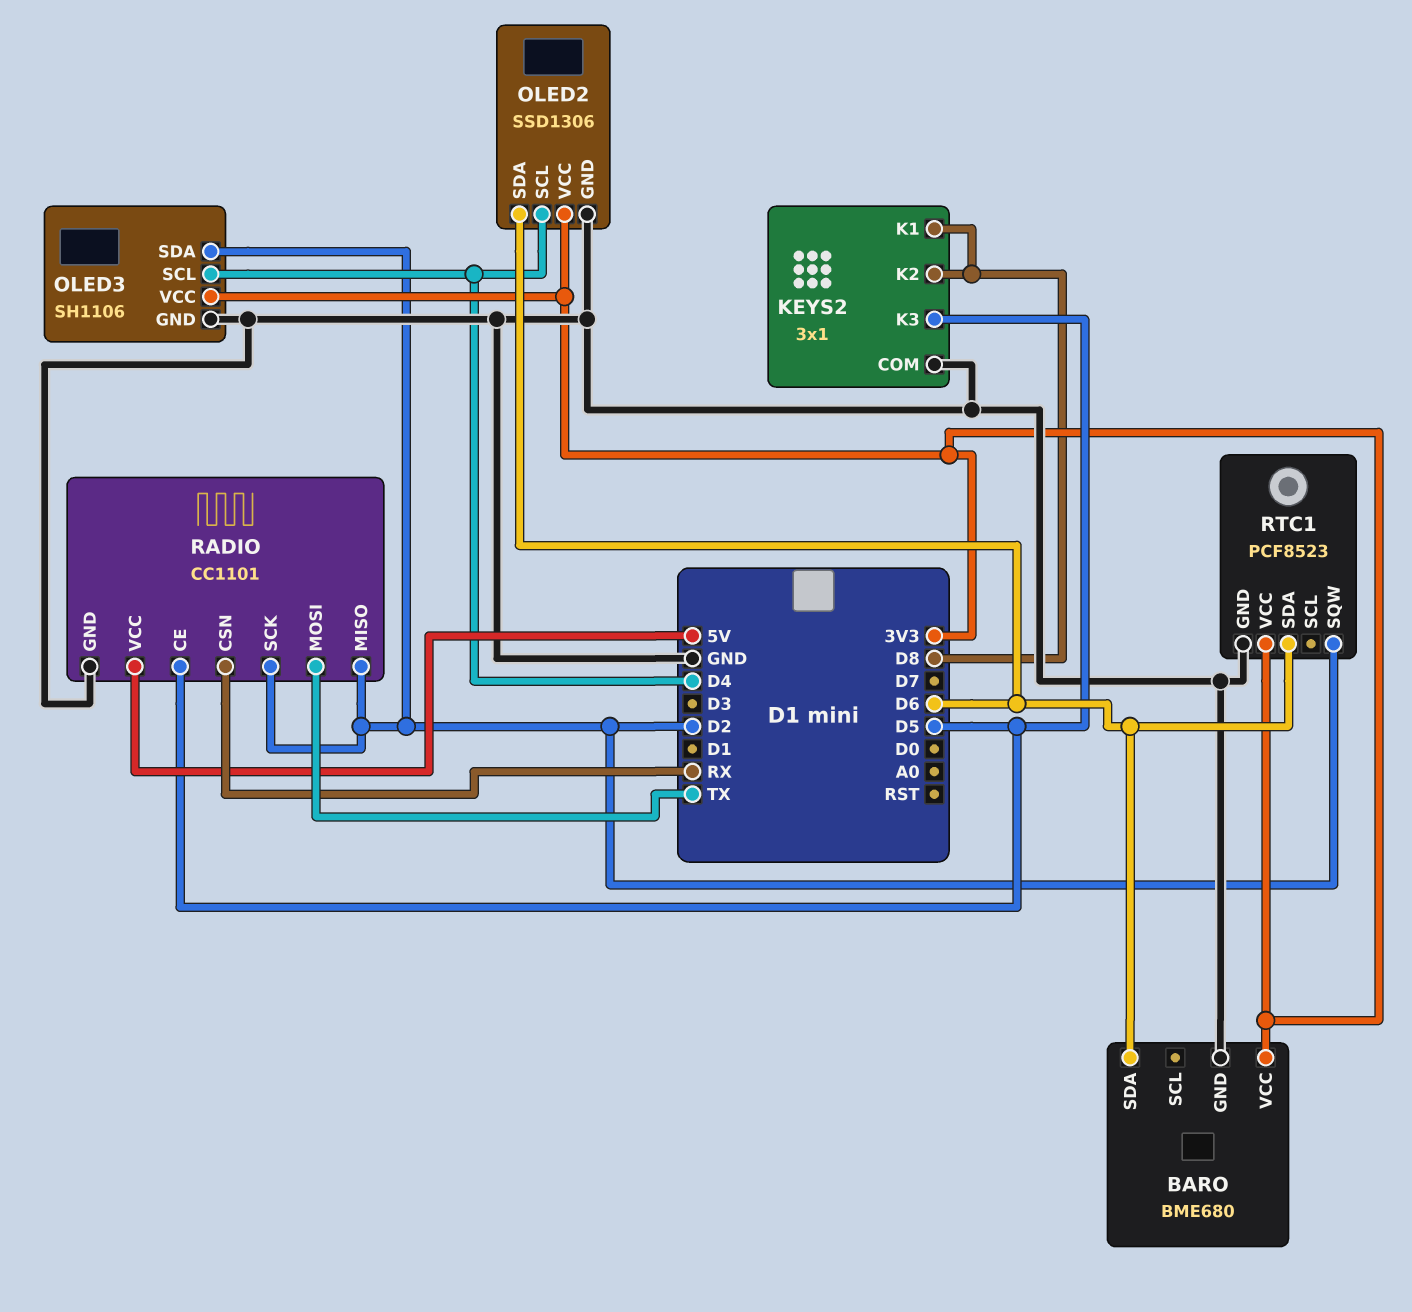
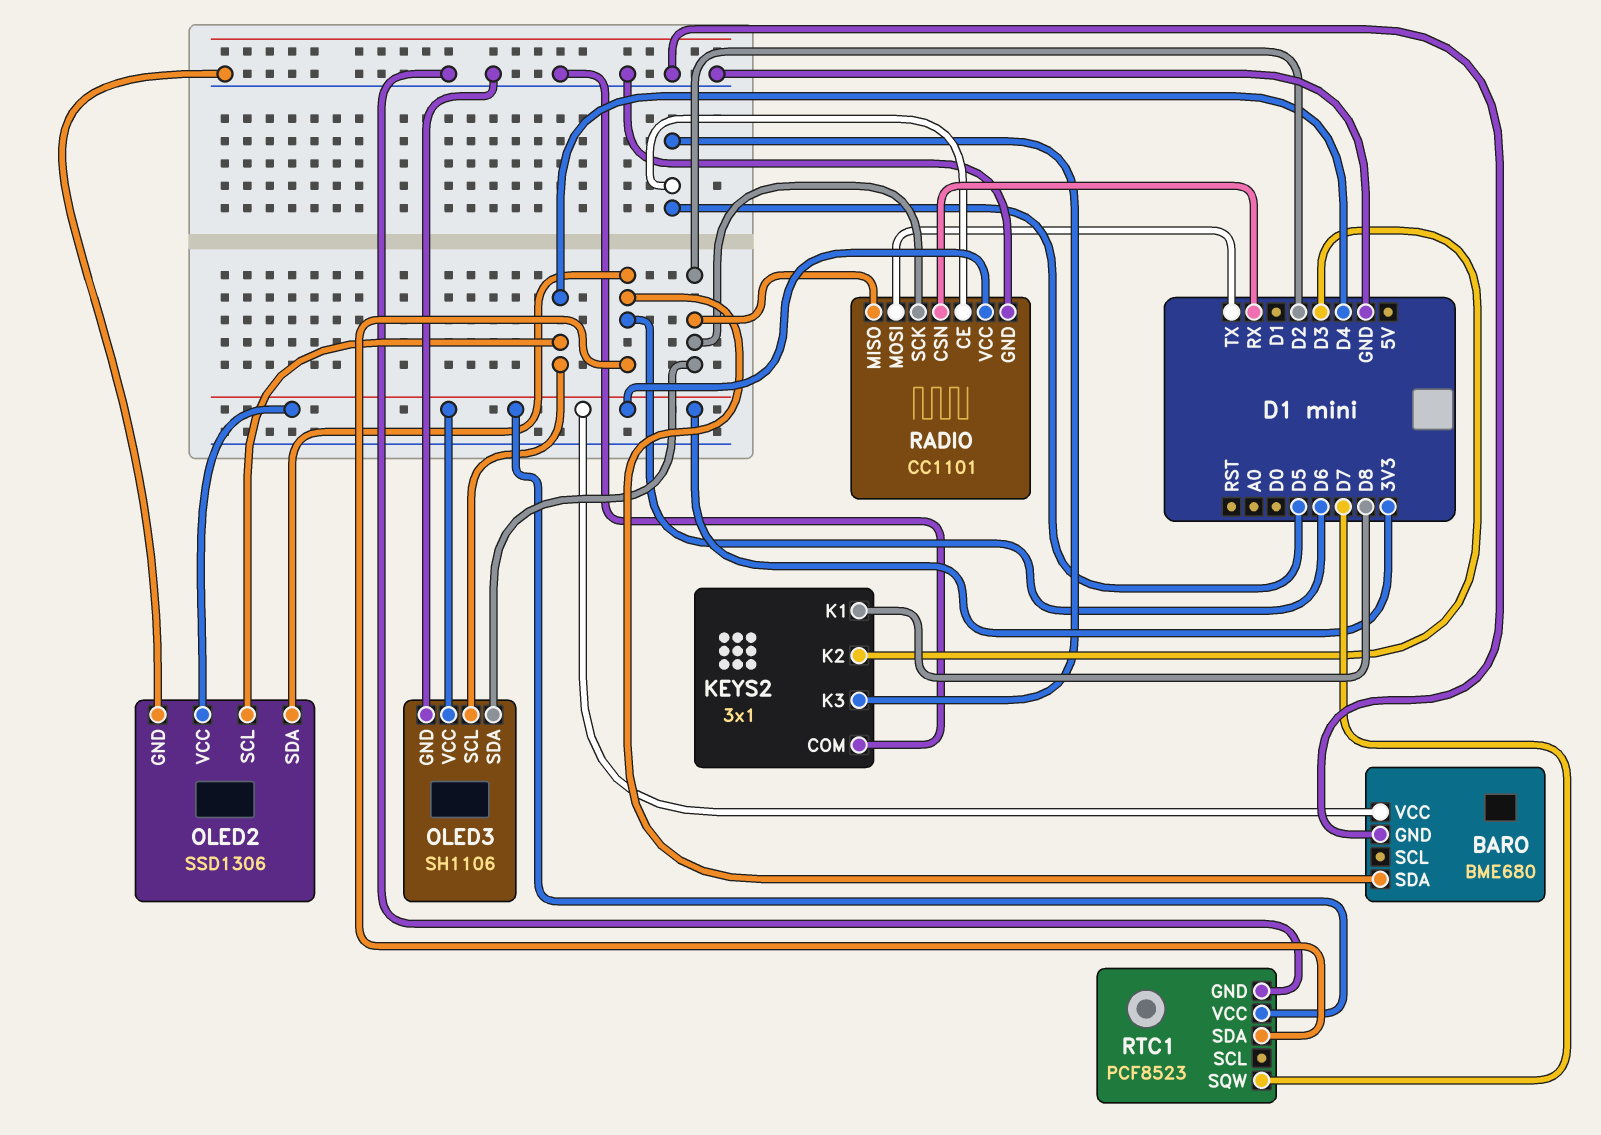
KEYS2 pin K2: D8 -> D3
RADIO pin VCC: 5V -> 3V3
RTC1 pin SQW: D2 -> D7

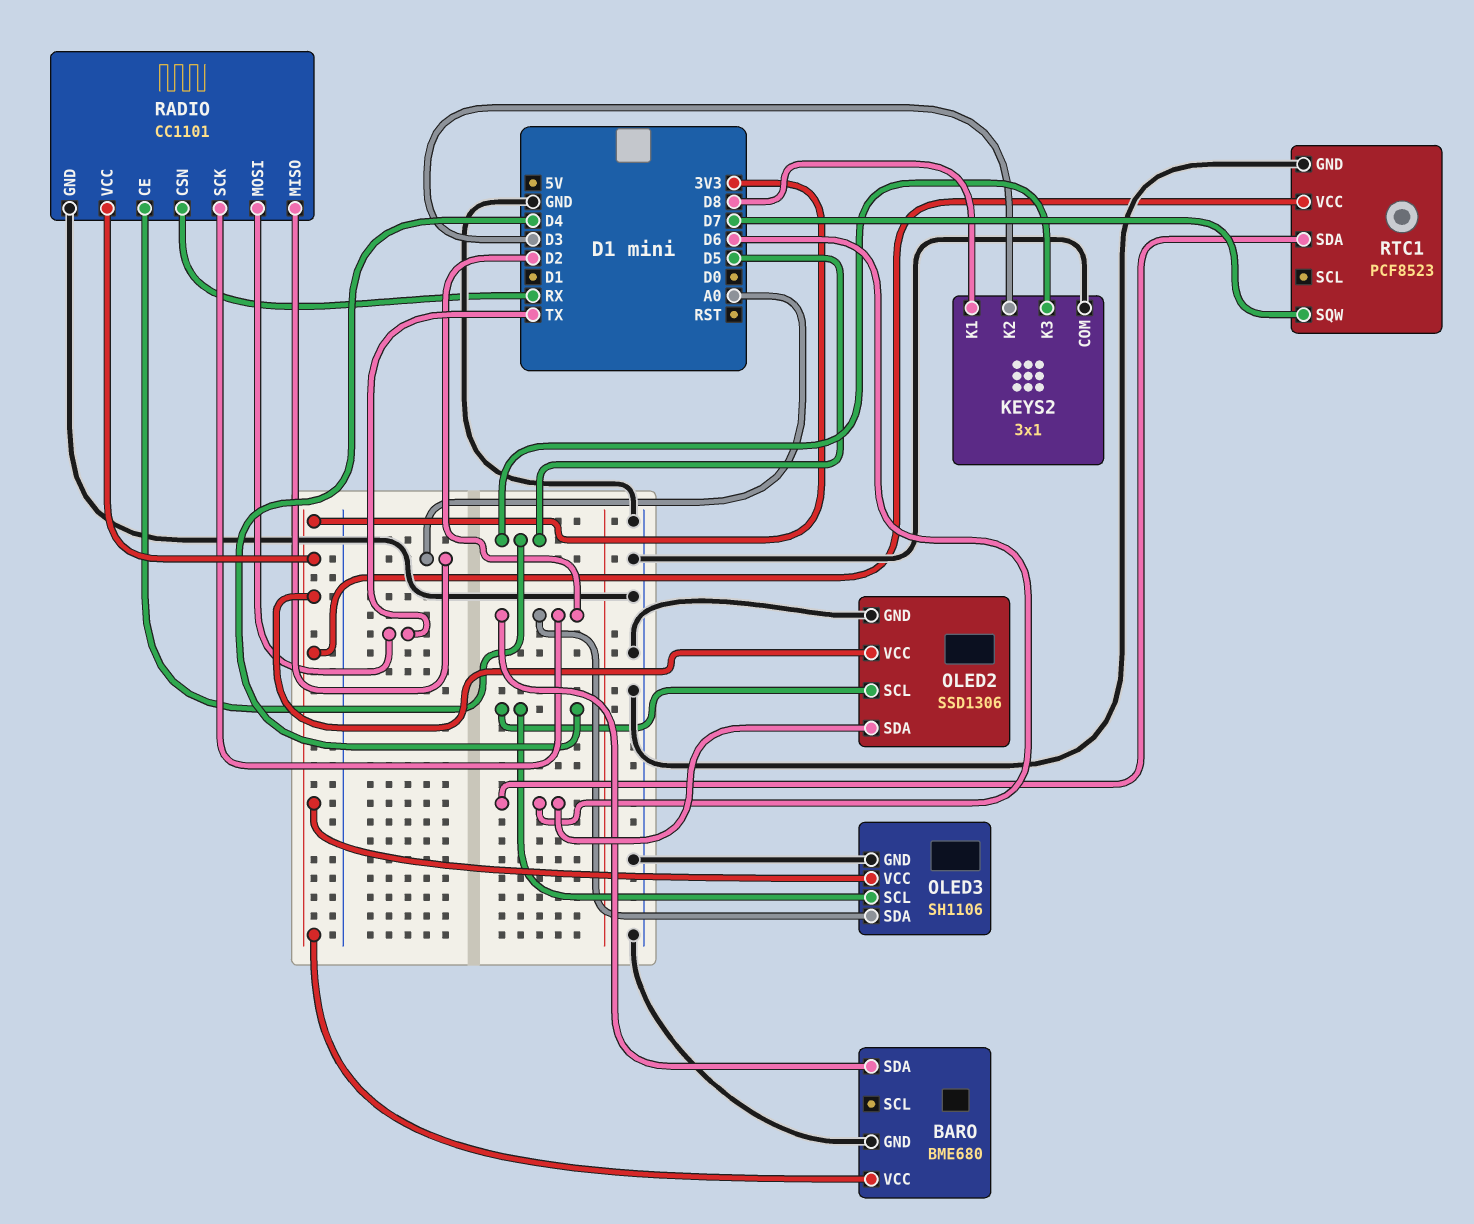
BARO pin SDA: D6 -> D2
RADIO pin MISO: D2 -> A0

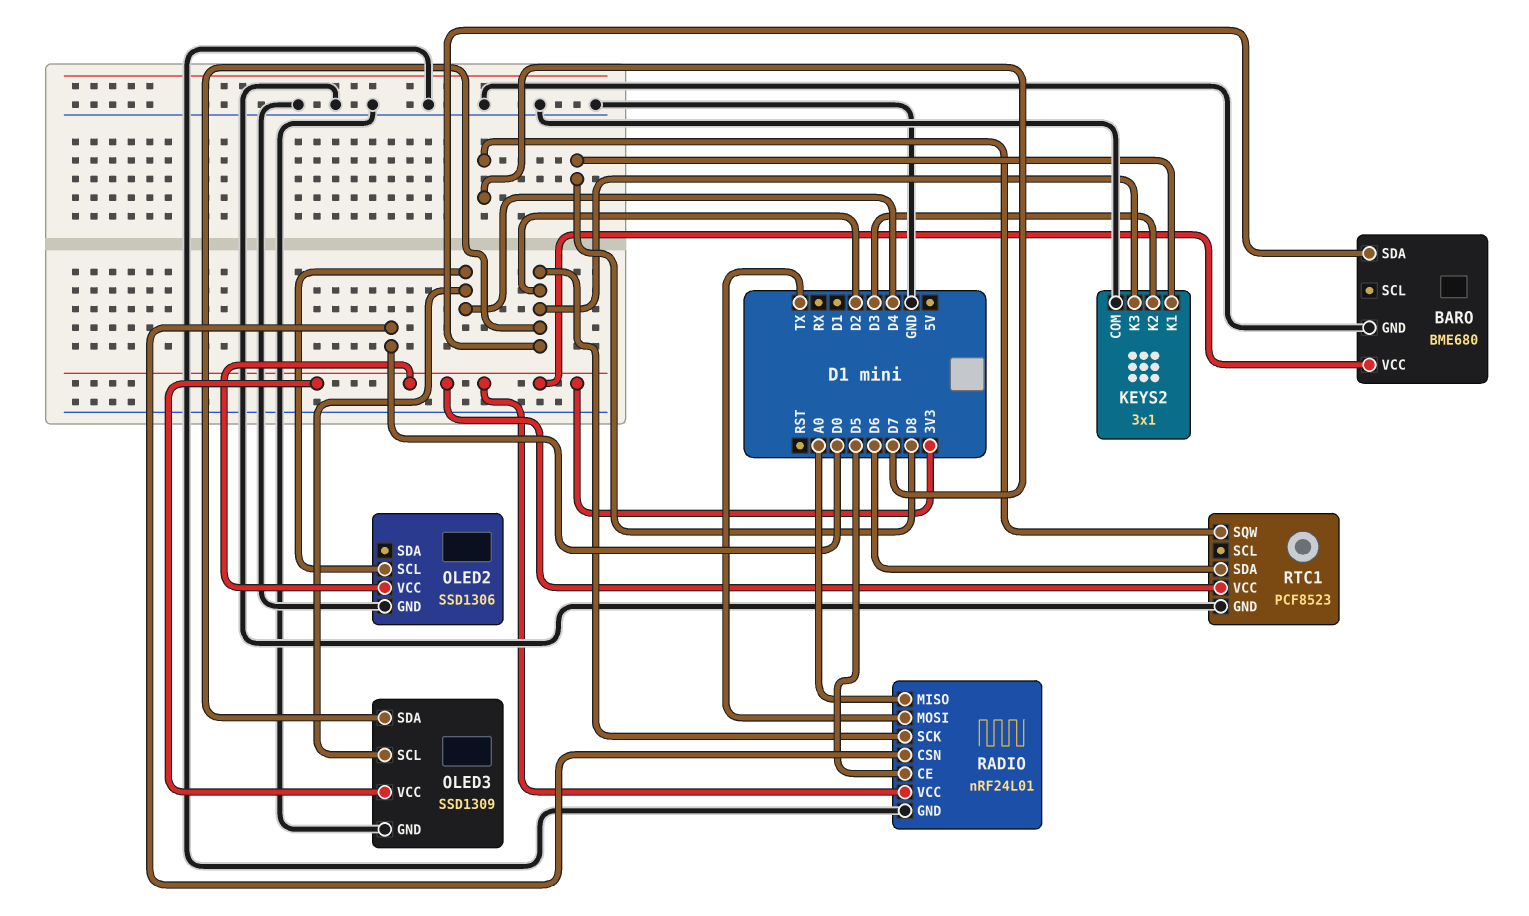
KEYS2 pin K3: D5 -> D2
OLED2 pin SDA: D6 -> none
OLED3: SH1106 -> SSD1309
RADIO: CC1101 -> nRF24L01
RADIO pin CSN: RX -> D0

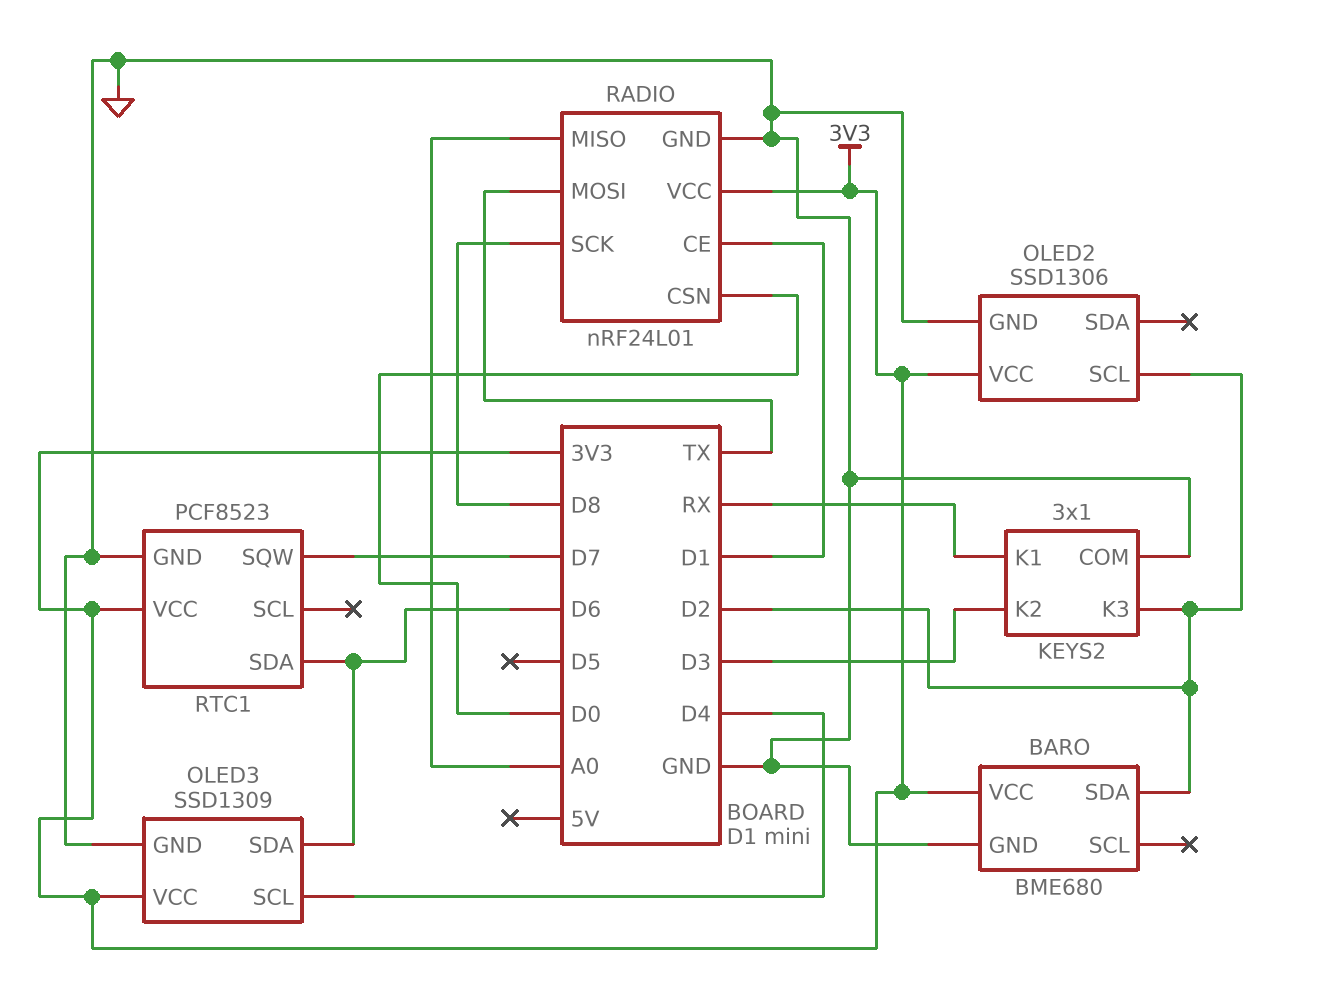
KEYS2 pin K1: D8 -> RX
OLED2 pin SCL: D4 -> D2
OLED3 pin SDA: D2 -> D6
RADIO pin CE: D5 -> D1
RADIO pin SCK: D2 -> D8

